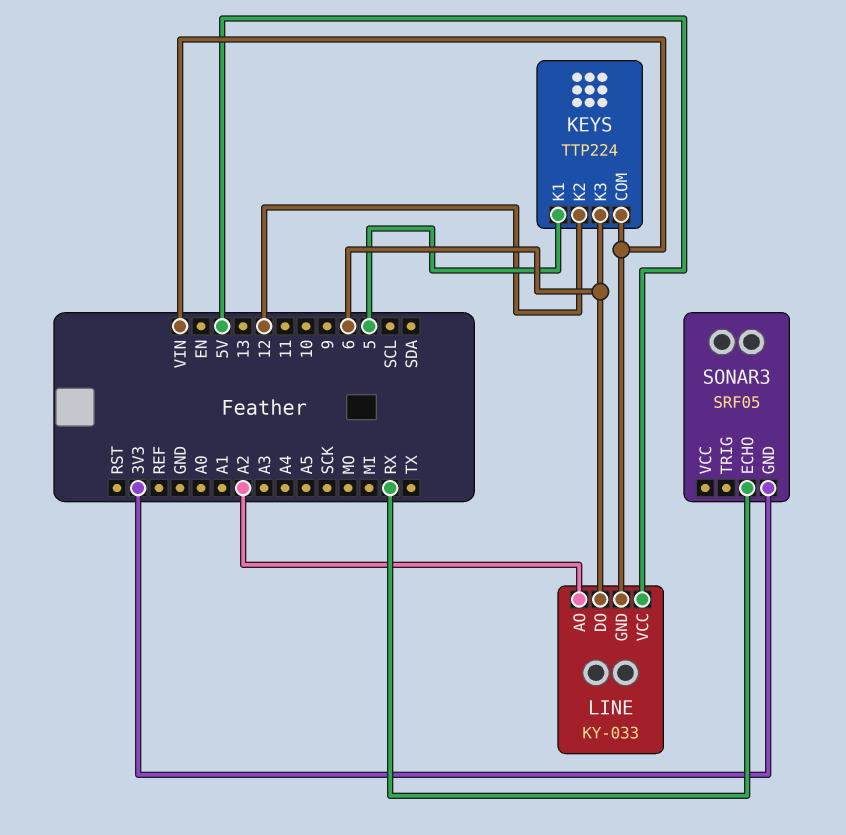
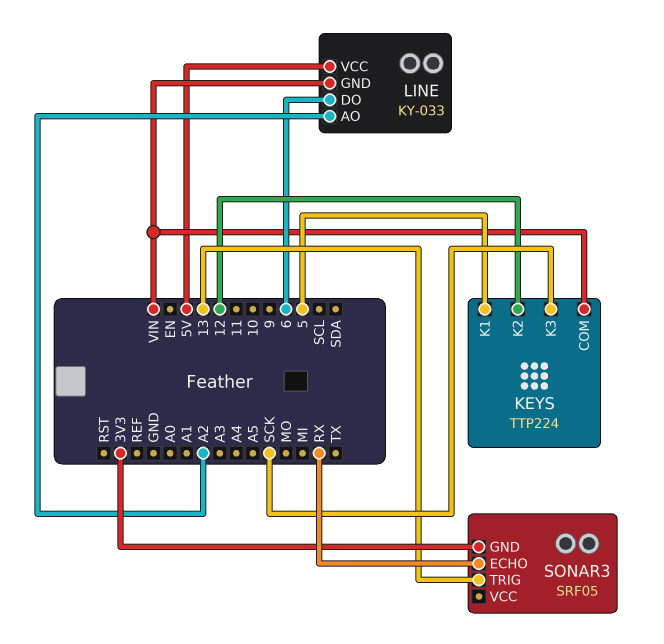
KEYS pin K3: 6 -> SCK
SONAR3 pin TRIG: none -> 13

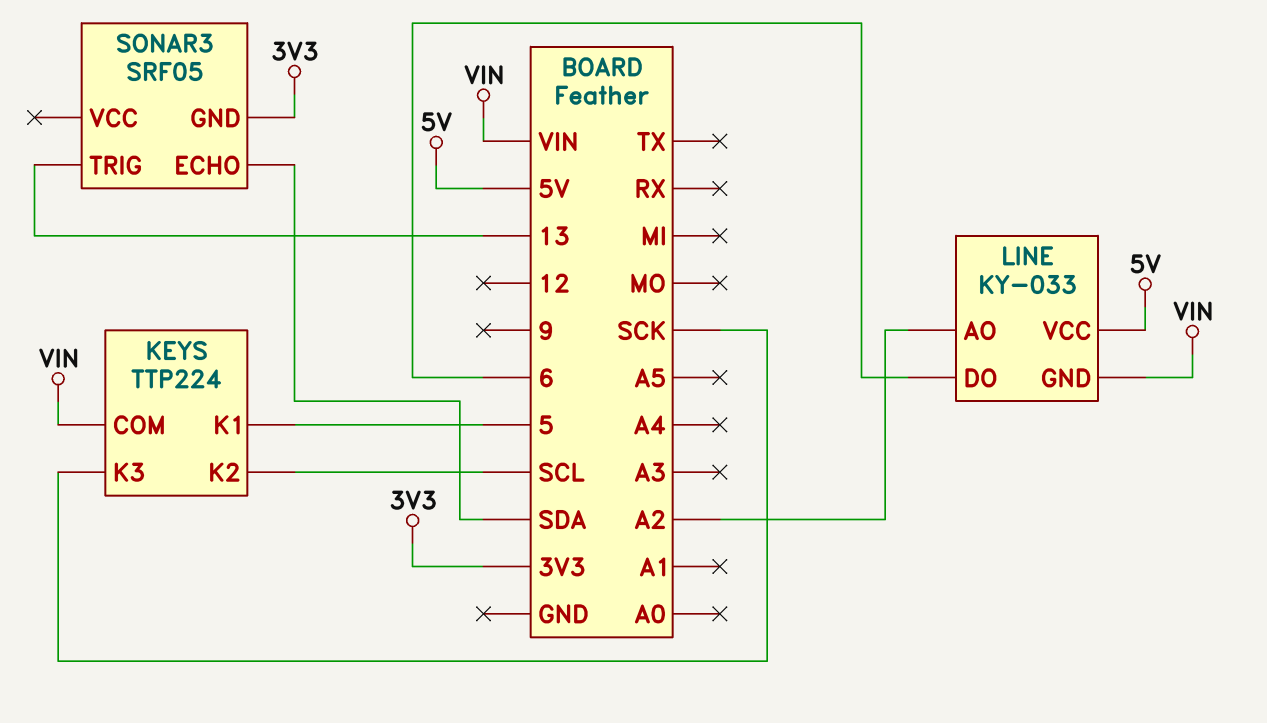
KEYS pin K2: 12 -> SCL
SONAR3 pin ECHO: RX -> SDA

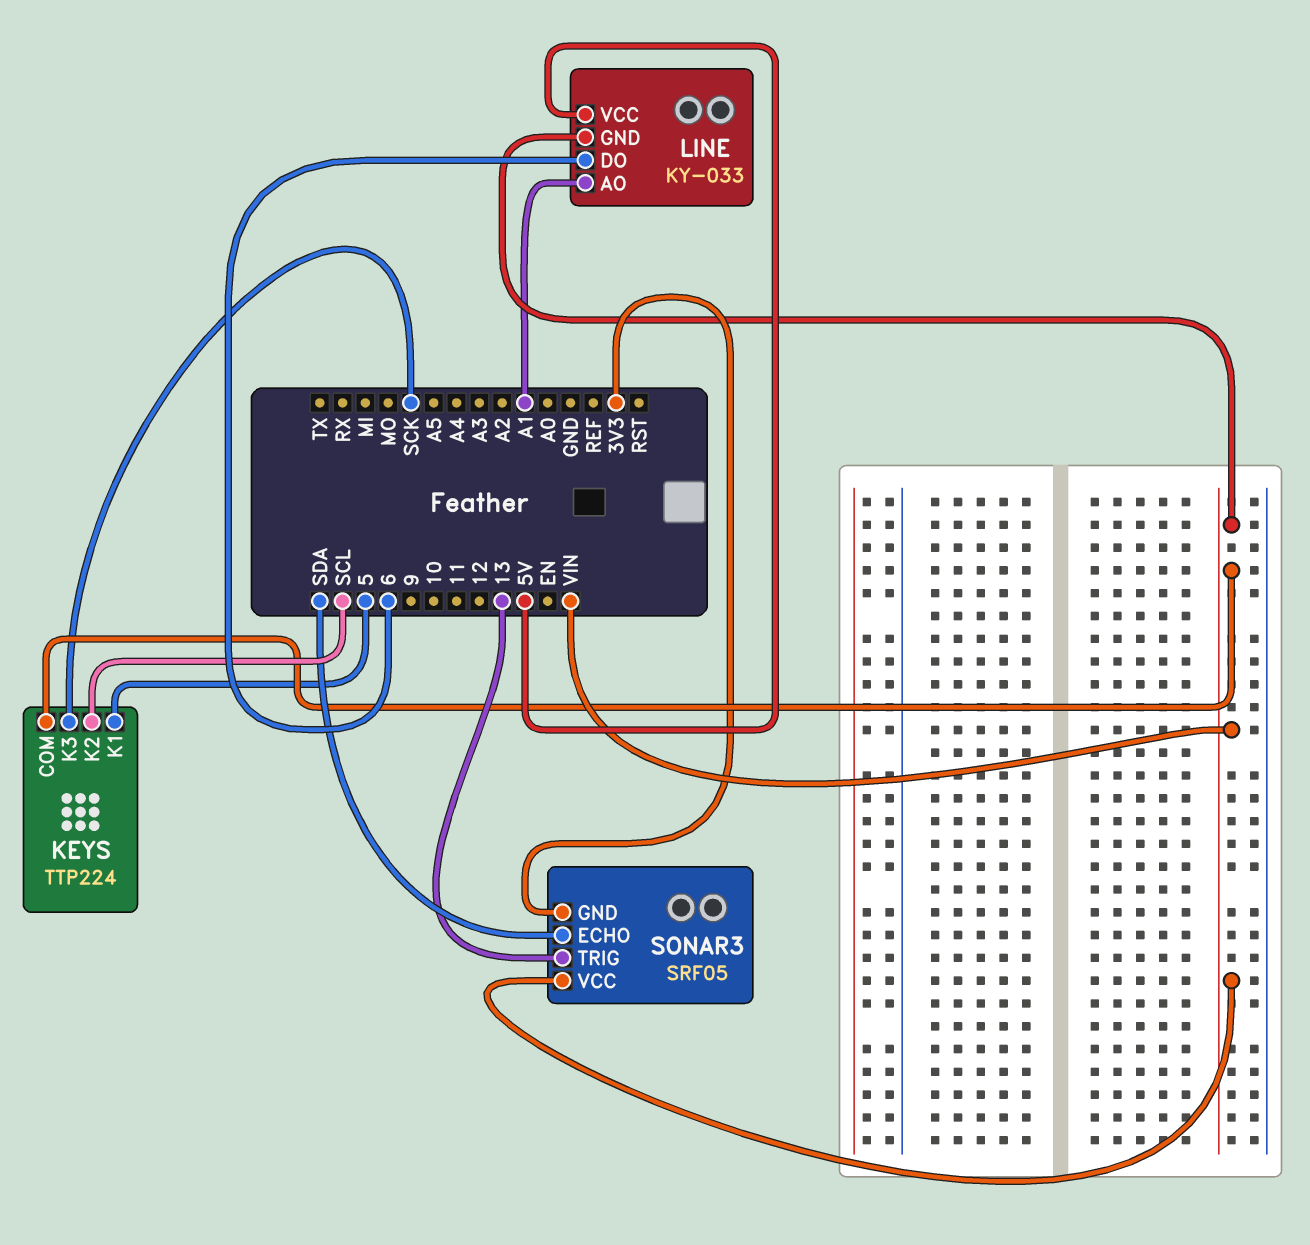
LINE pin AO: A2 -> A1
SONAR3 pin VCC: none -> VIN

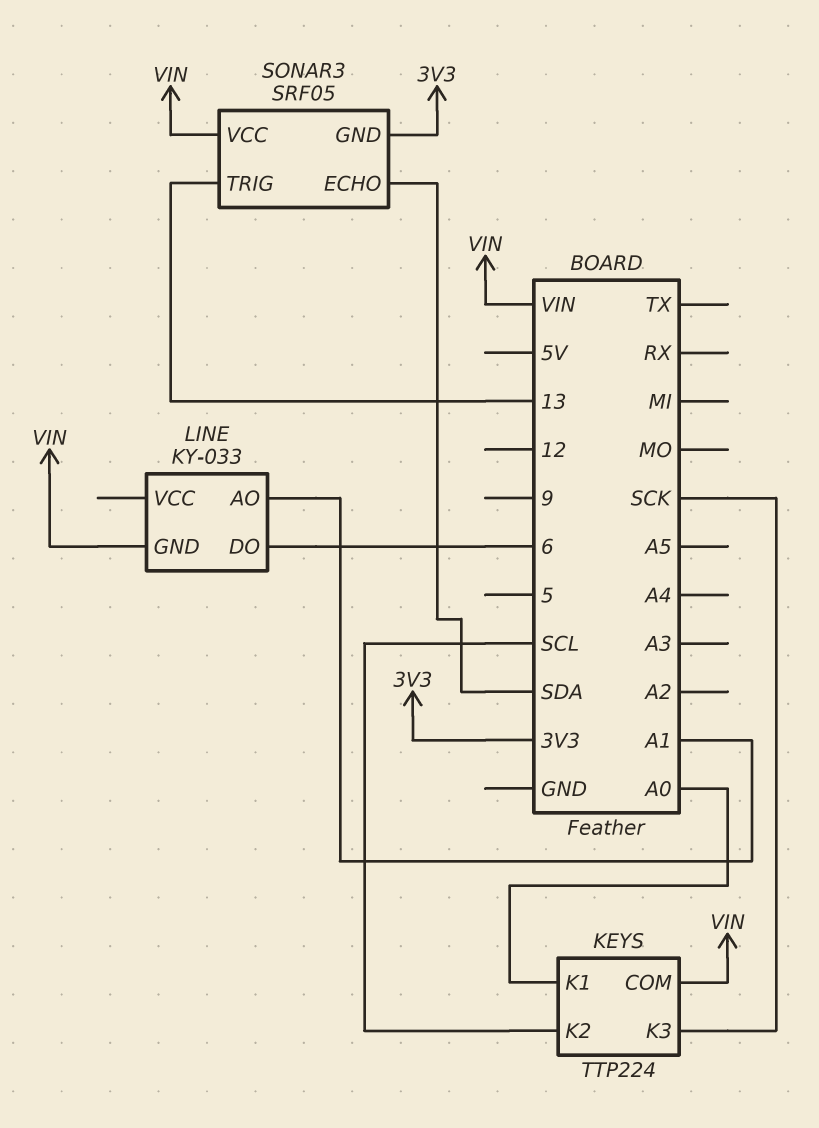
KEYS pin K1: 5 -> A0
LINE pin VCC: 5V -> none

